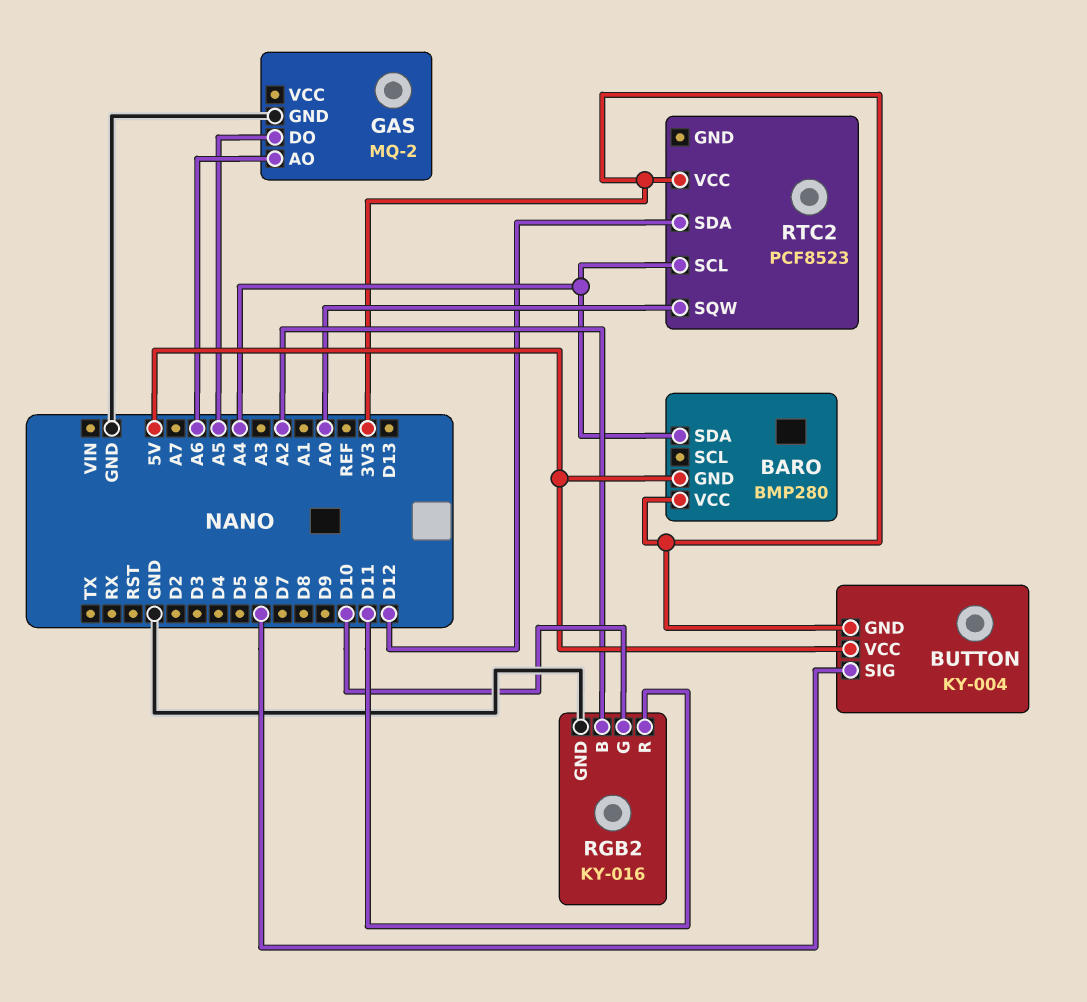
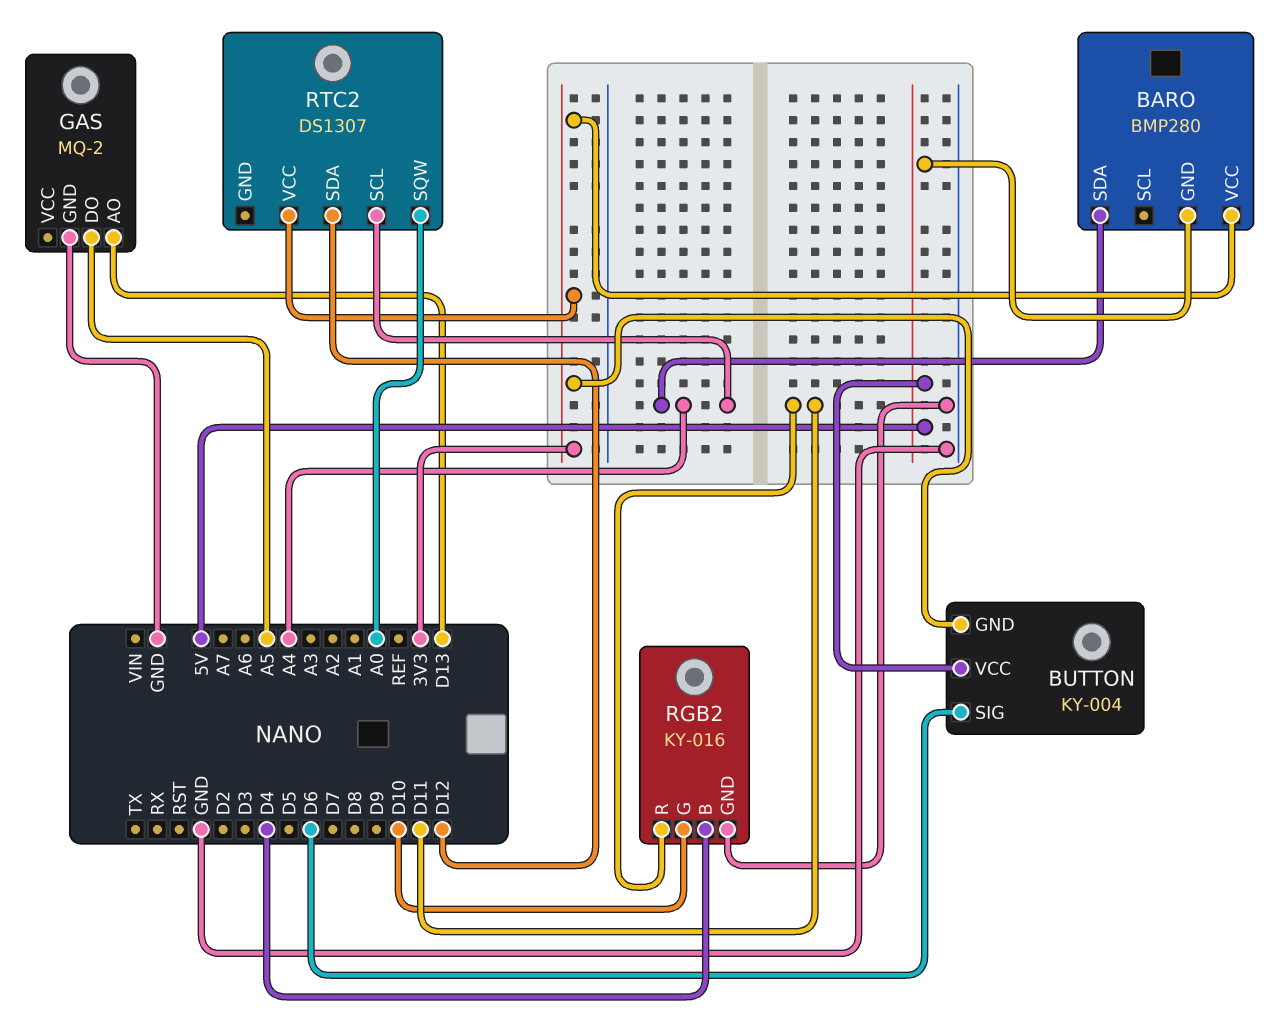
GAS pin AO: A6 -> D13
RGB2 pin B: A2 -> D4
RTC2: PCF8523 -> DS1307

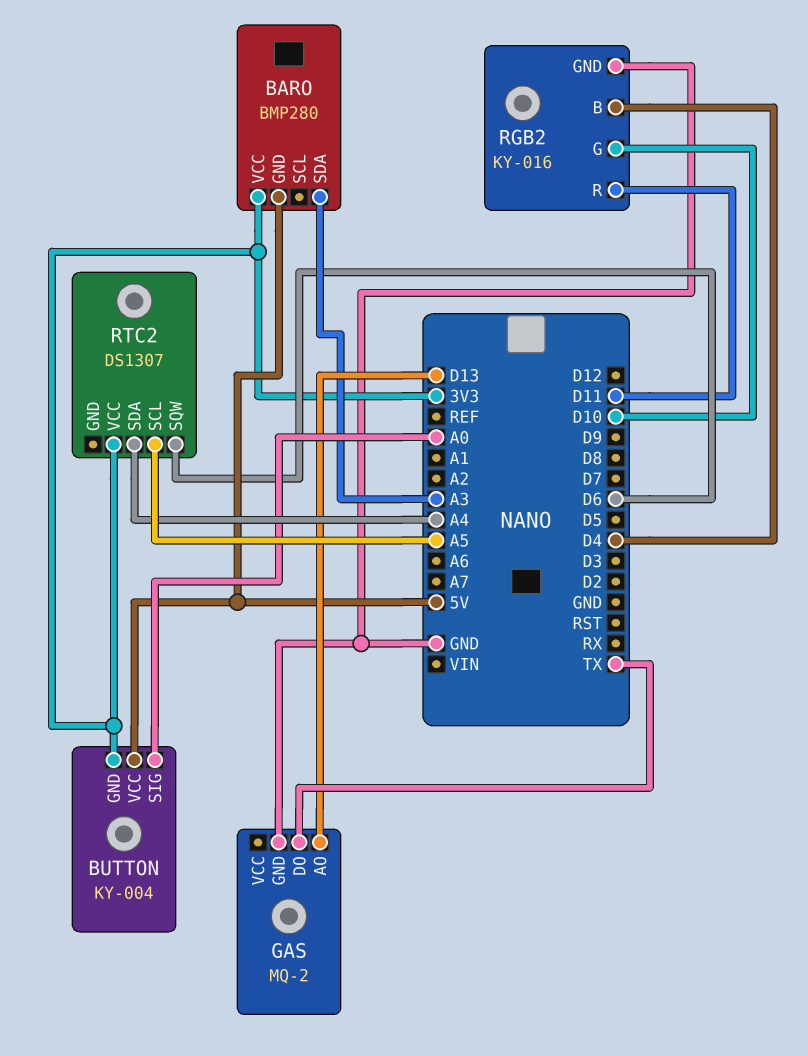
BARO pin SDA: A4 -> A3
BUTTON pin SIG: D6 -> A0
GAS pin DO: A5 -> TX
RTC2 pin SCL: A4 -> A5
RTC2 pin SDA: D12 -> A4
RTC2 pin SQW: A0 -> D6

